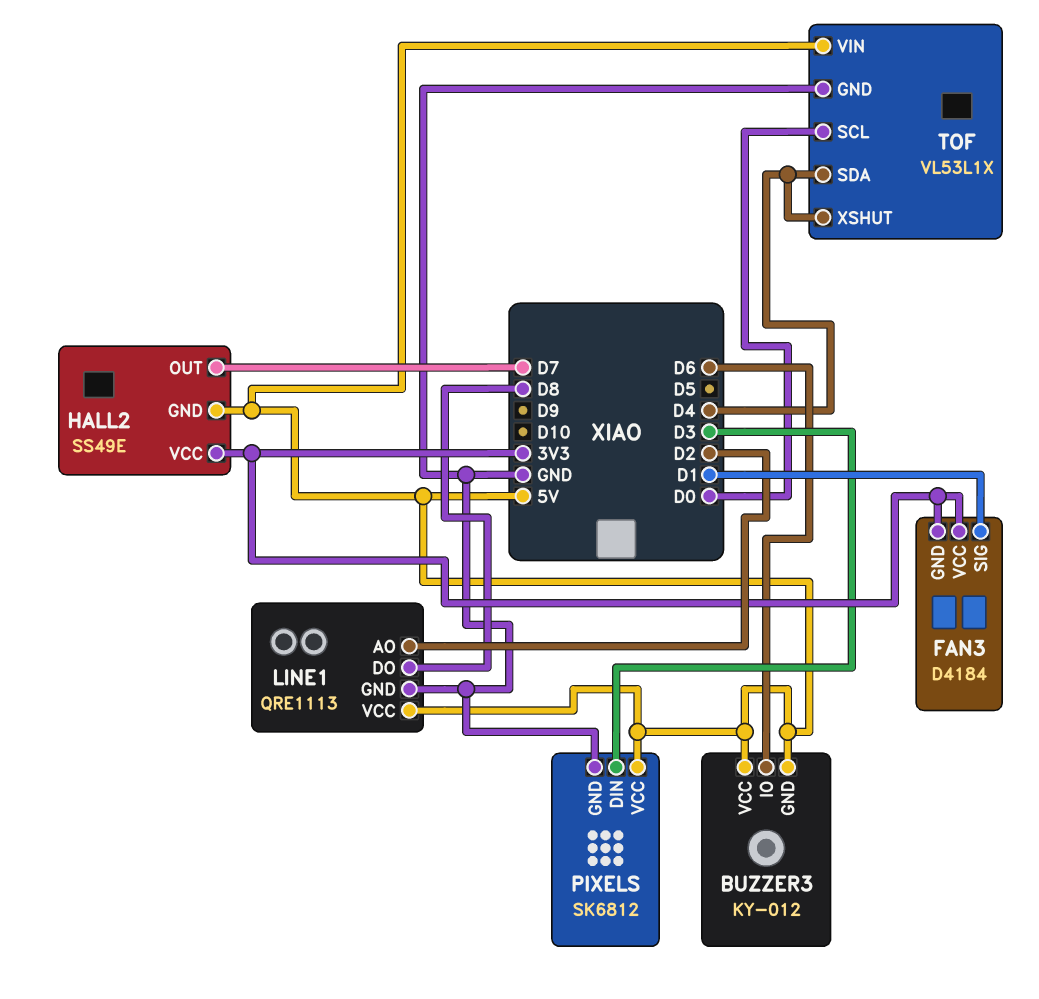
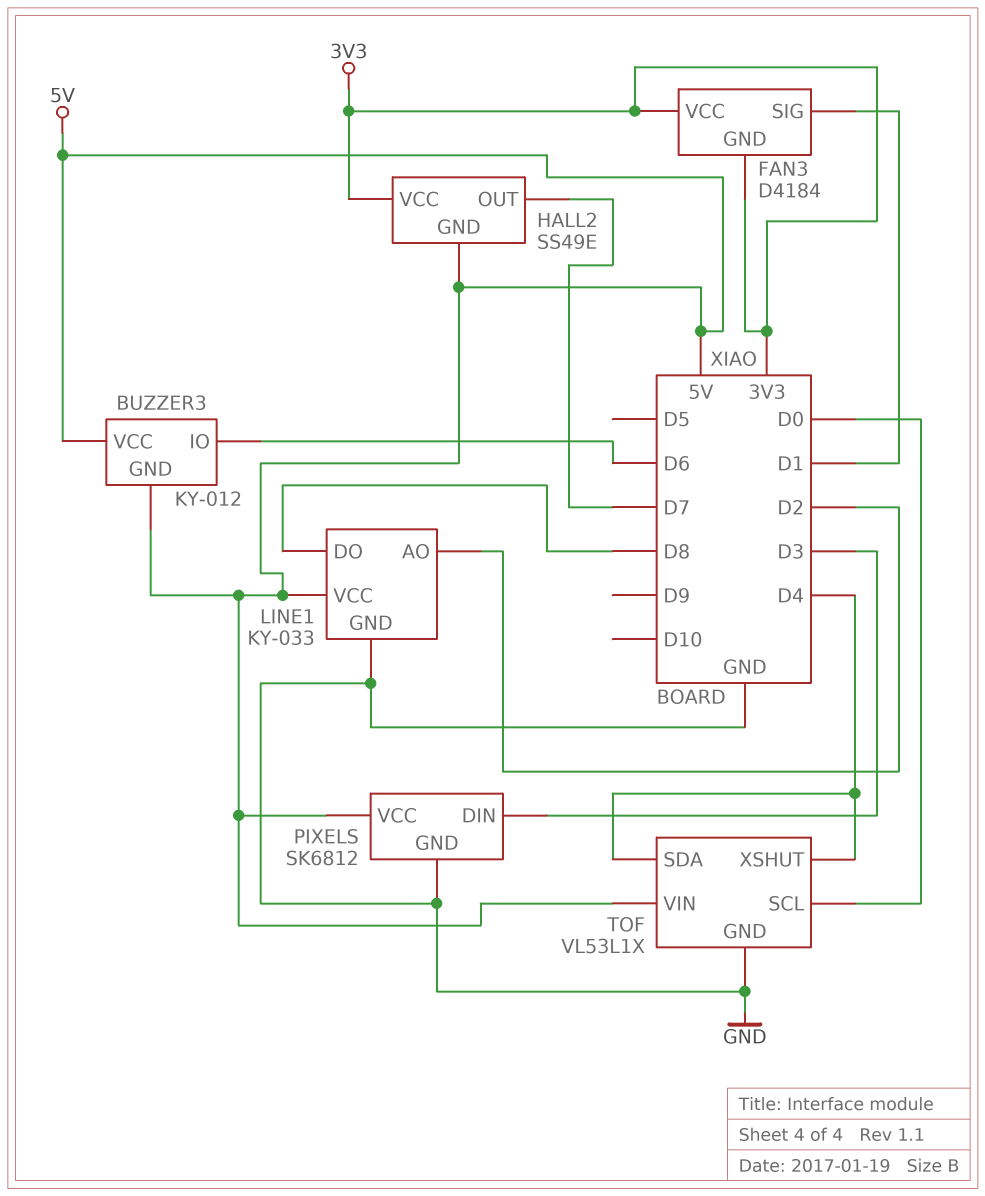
LINE1: QRE1113 -> KY-033

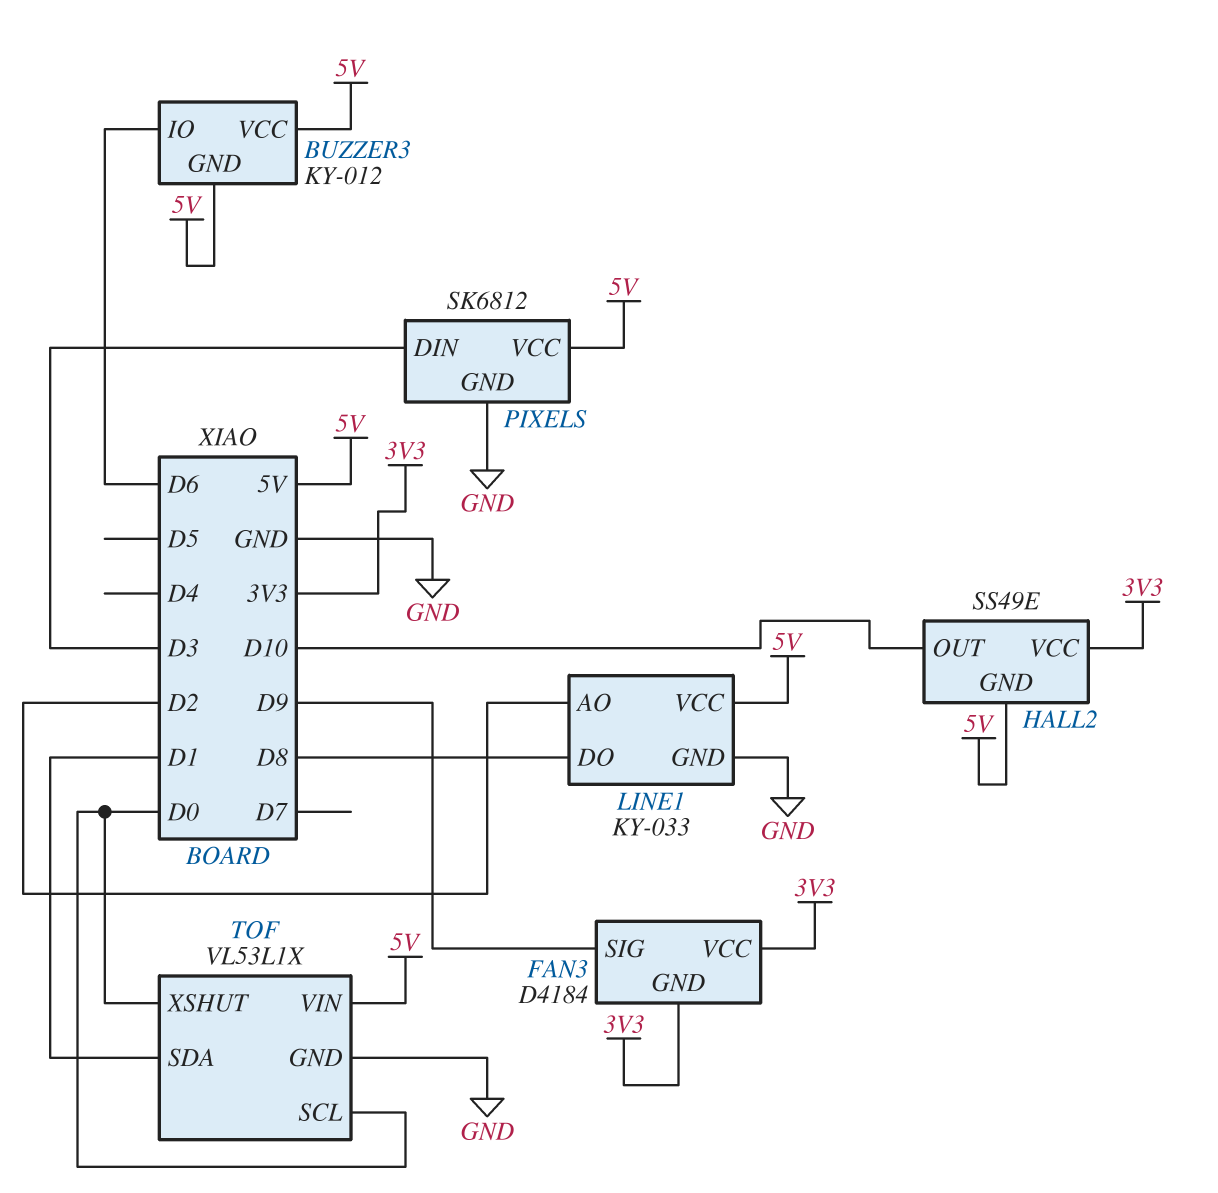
FAN3 pin SIG: D1 -> D9
HALL2 pin OUT: D7 -> D10
TOF pin SDA: D4 -> D1
TOF pin XSHUT: D4 -> D0

